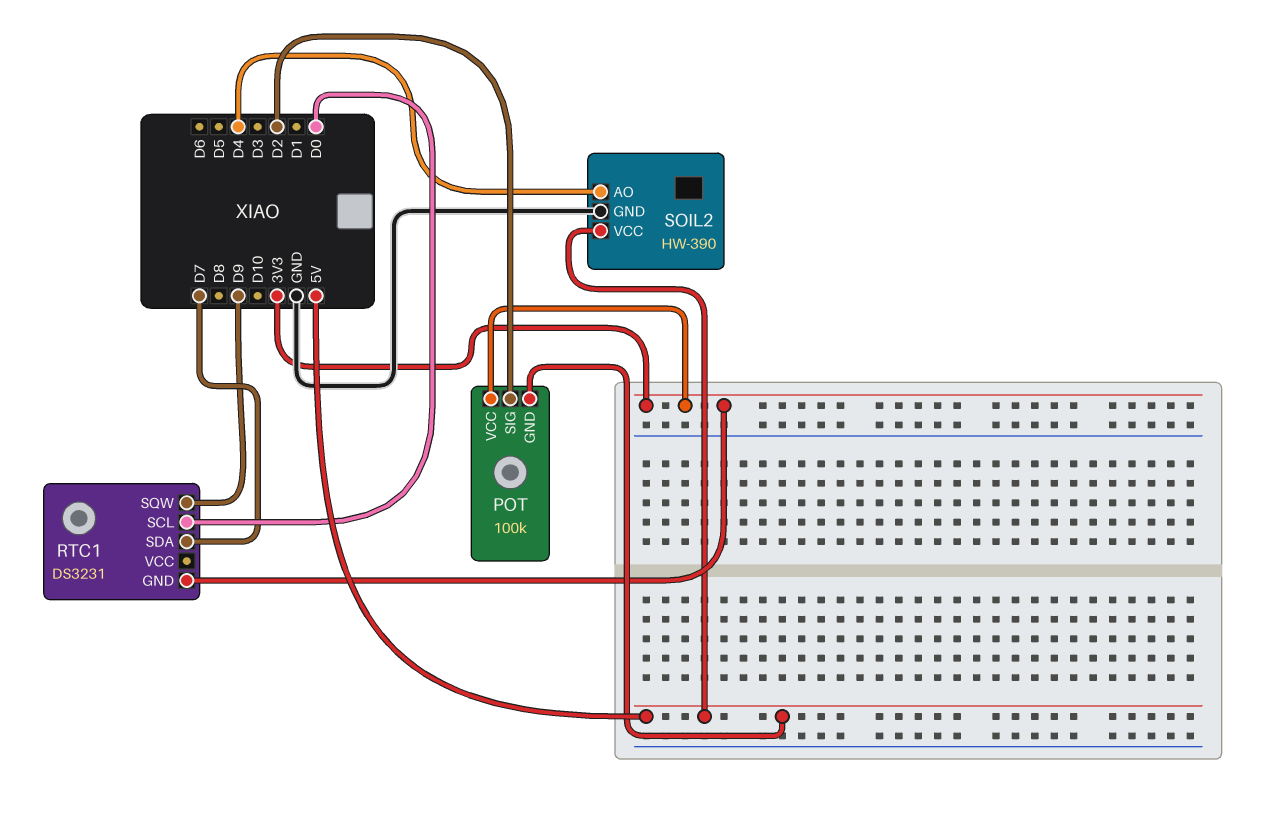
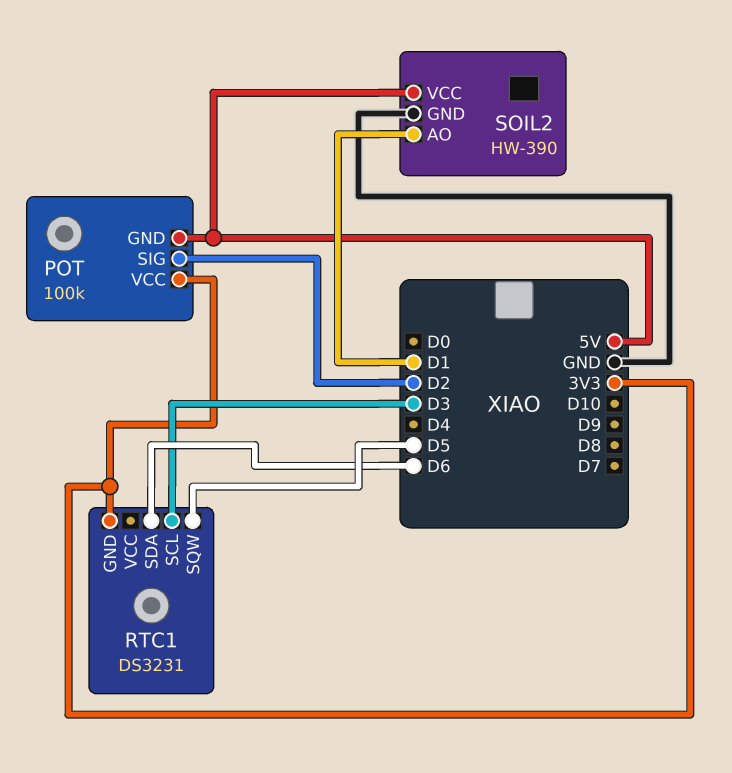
RTC1 pin SCL: D0 -> D3
RTC1 pin SDA: D7 -> D6
RTC1 pin SQW: D9 -> D5
SOIL2 pin AO: D4 -> D1

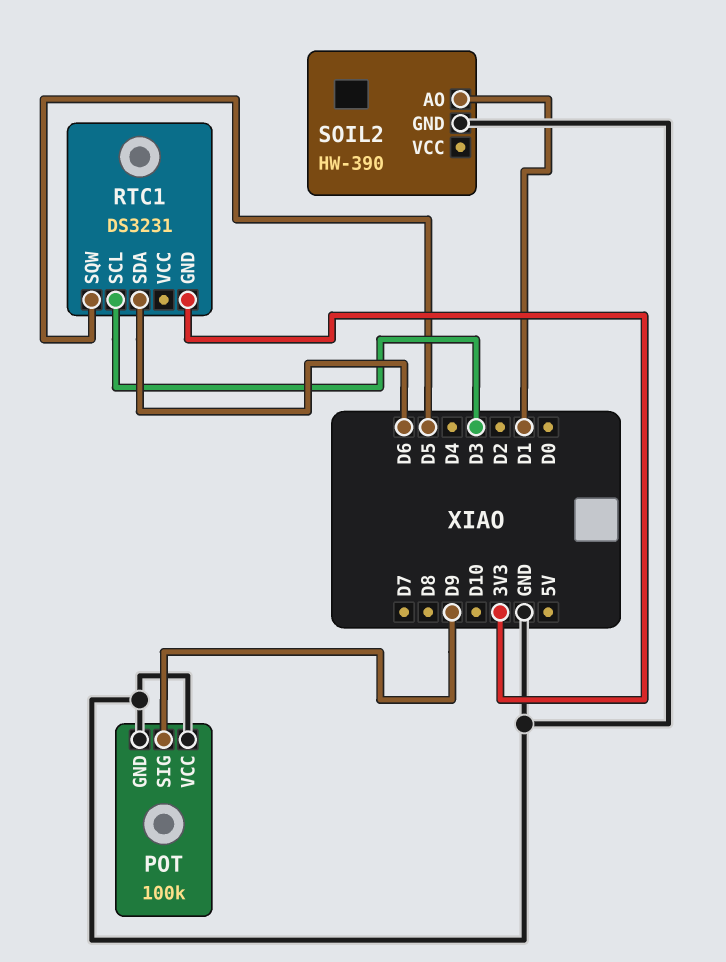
POT pin GND: 5V -> GND
POT pin SIG: D2 -> D9
POT pin VCC: 3V3 -> GND
SOIL2 pin VCC: 5V -> none

